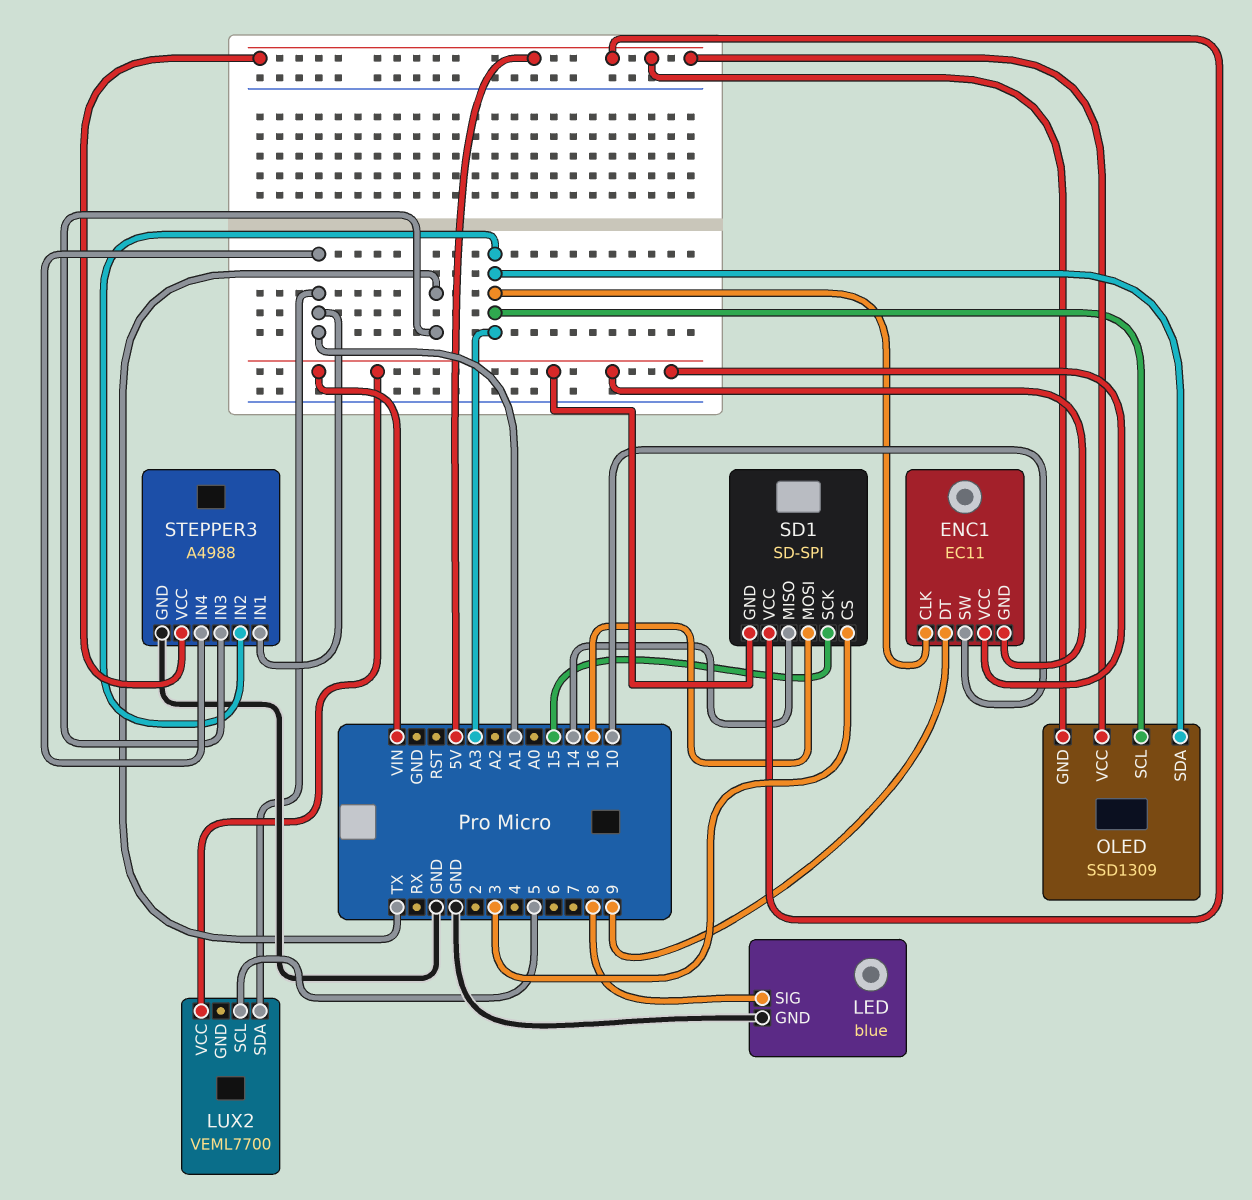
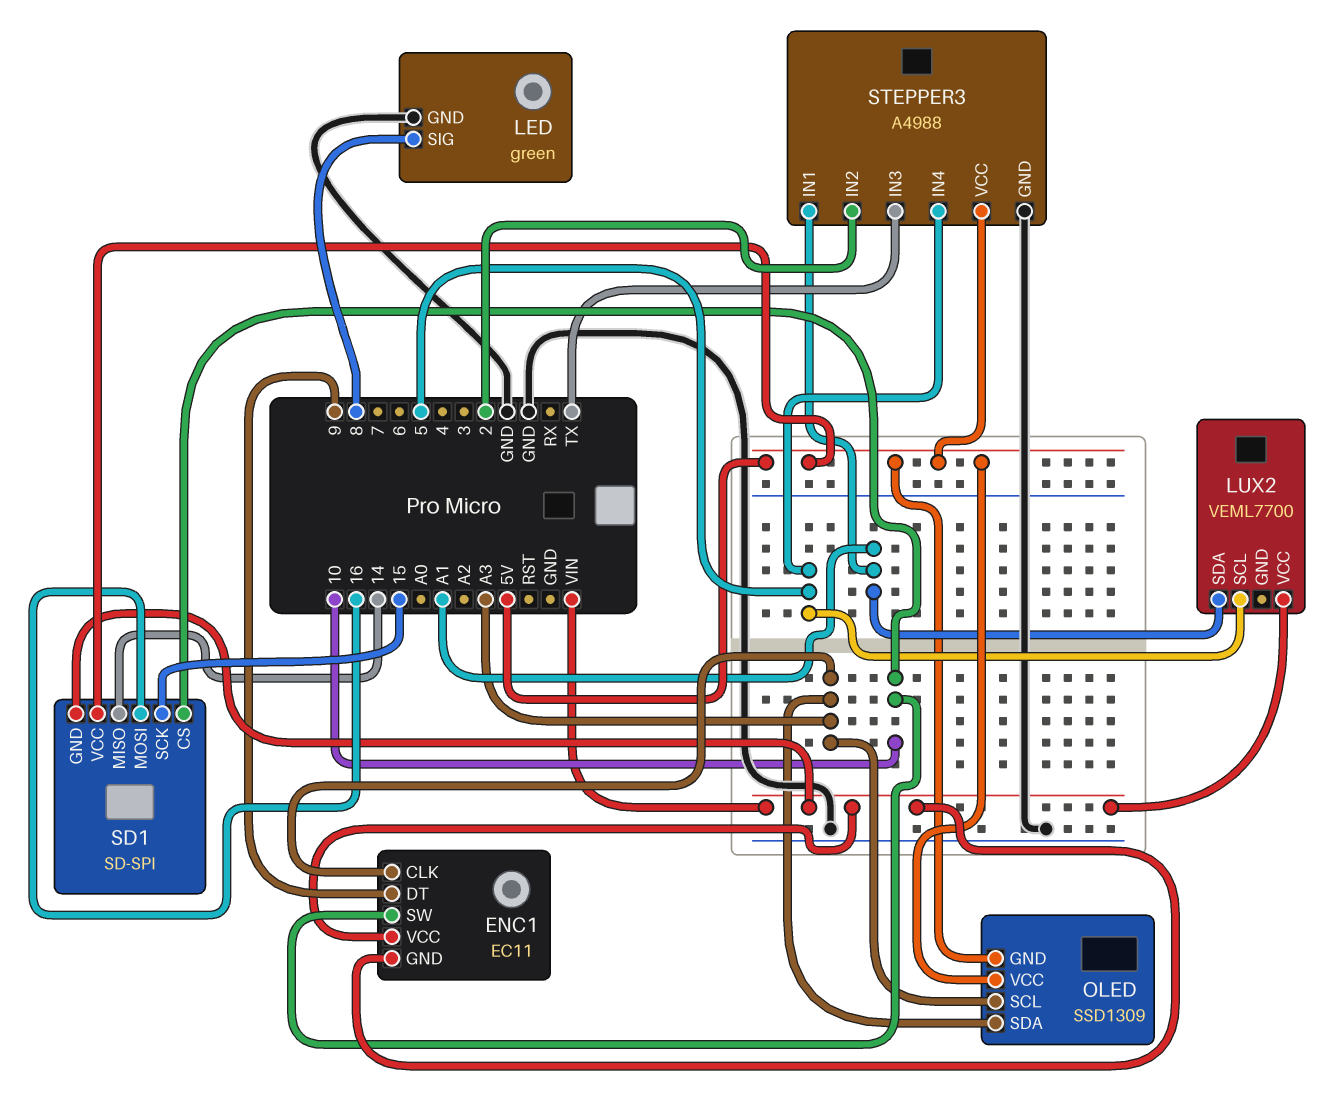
LED: blue -> green
SD1 pin CS: 3 -> 10
STEPPER3 pin IN2: A3 -> 2
STEPPER3 pin IN4: A1 -> 5

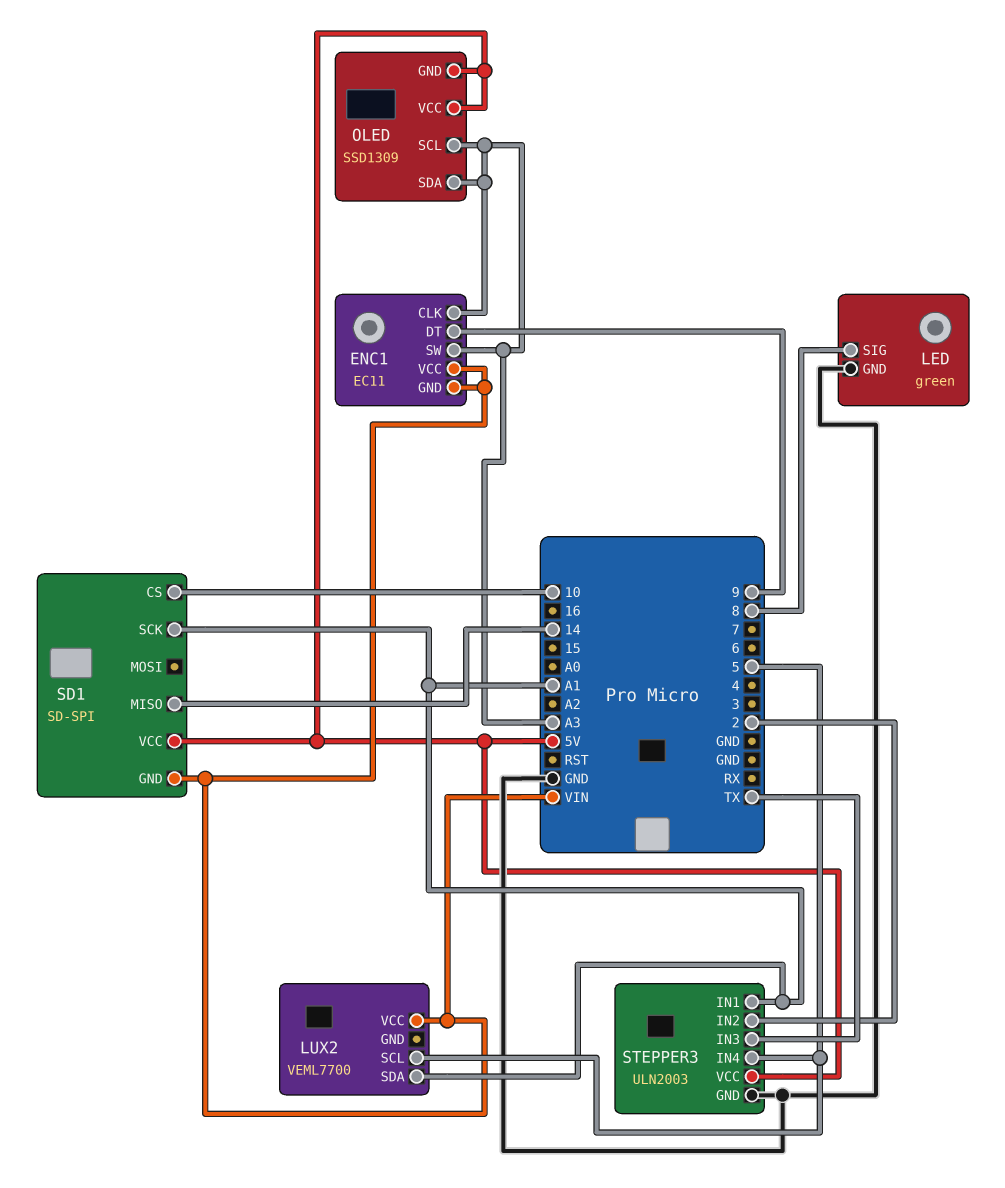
ENC1 pin SW: 10 -> A3
SD1 pin MOSI: 16 -> none
SD1 pin SCK: 15 -> A1
STEPPER3: A4988 -> ULN2003

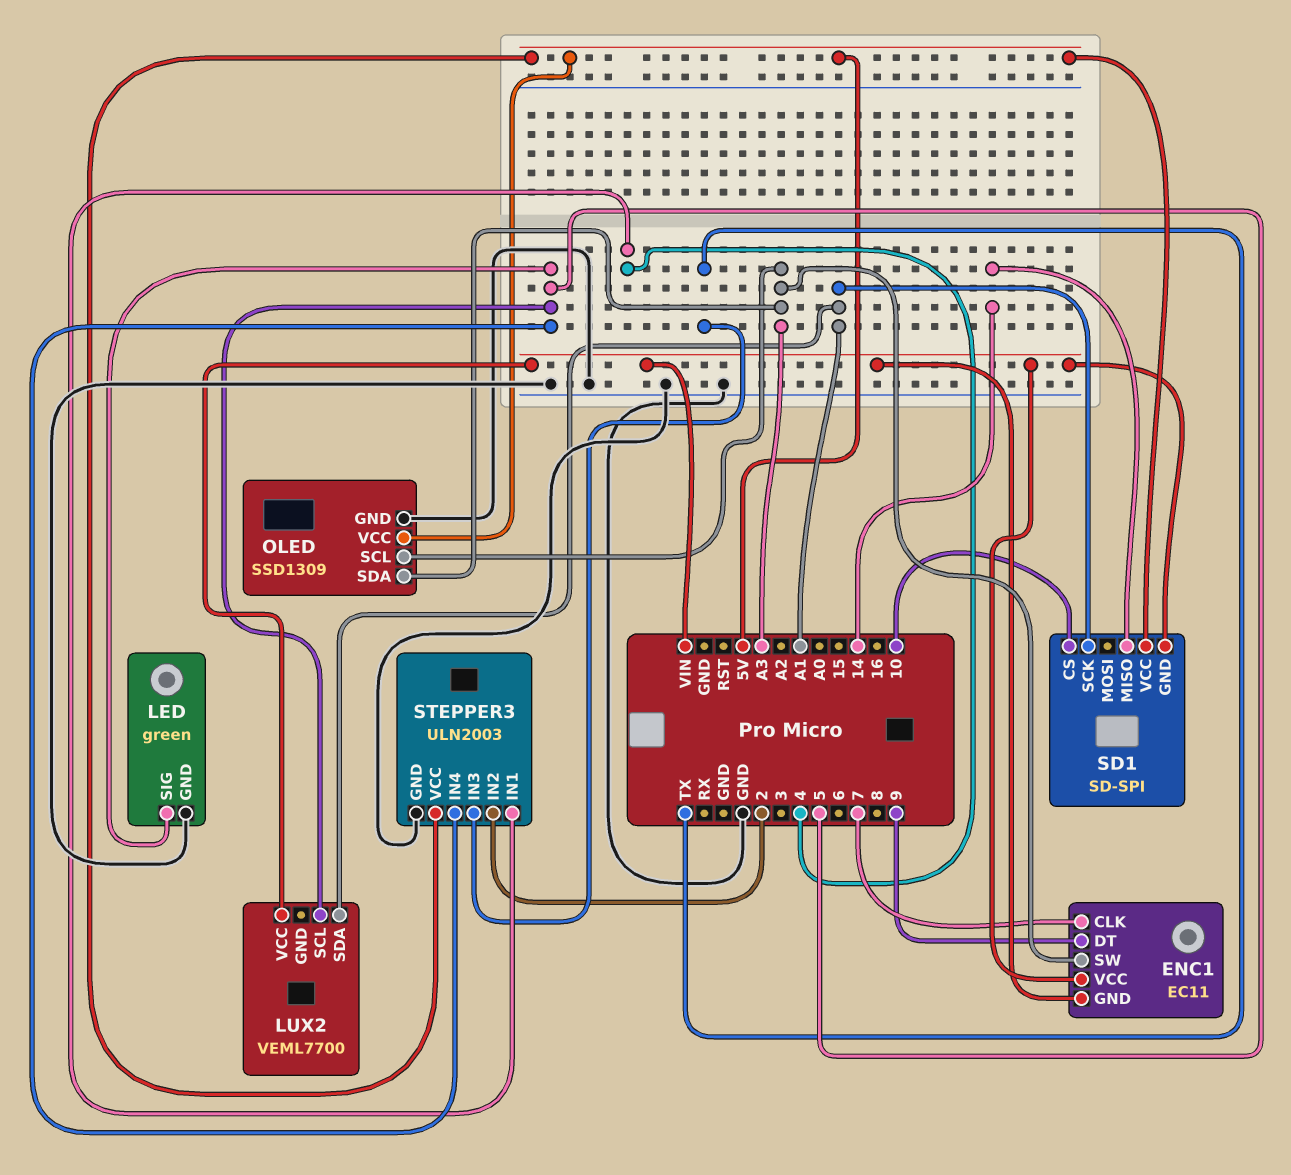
ENC1 pin CLK: A3 -> 7
LED pin SIG: 8 -> 5
OLED pin GND: 5V -> GND
STEPPER3 pin IN1: A1 -> 4

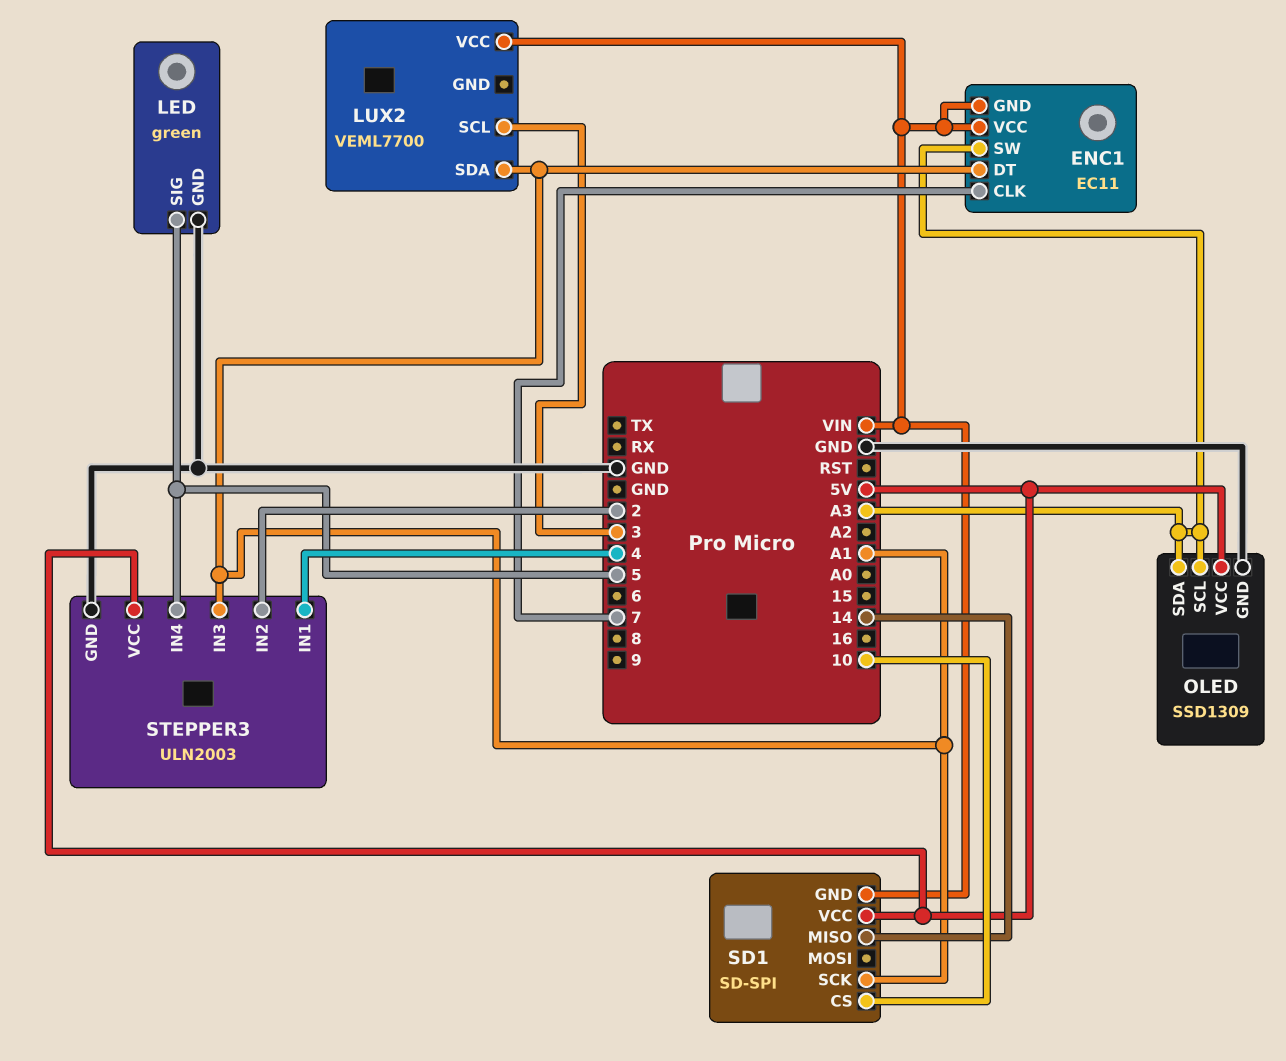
ENC1 pin DT: 9 -> A1
LUX2 pin SCL: 5 -> 3
STEPPER3 pin IN3: TX -> A1

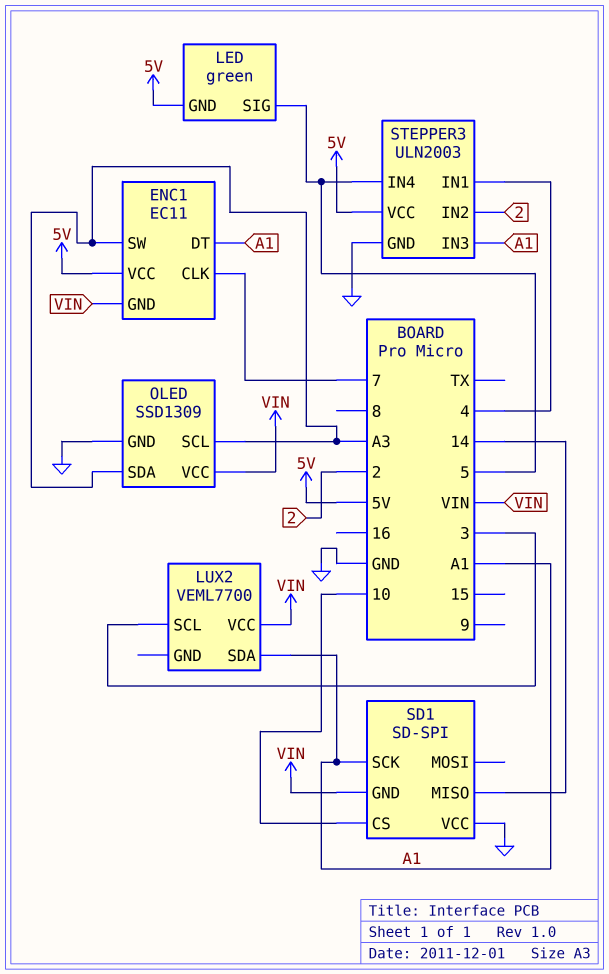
ENC1 pin VCC: VIN -> 5V
LED pin GND: GND -> 5V
OLED pin VCC: 5V -> VIN
SD1 pin VCC: 5V -> GND

